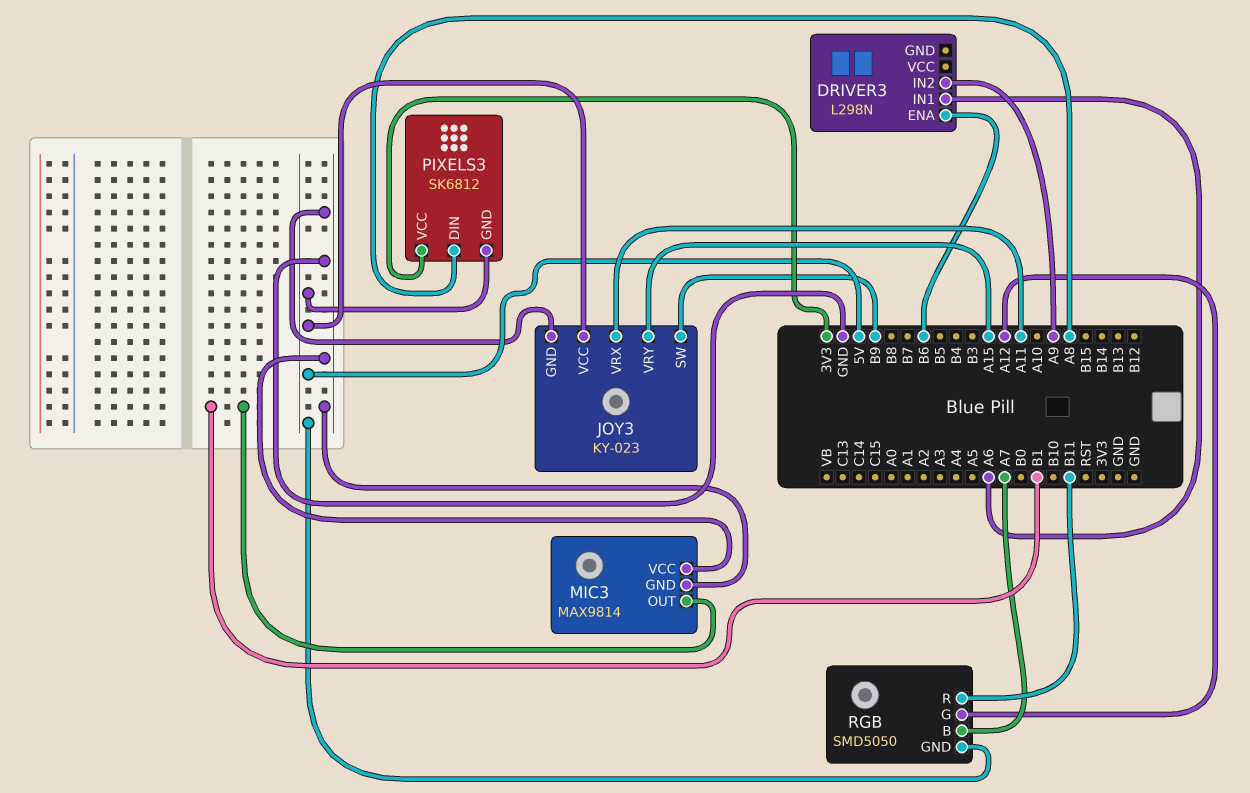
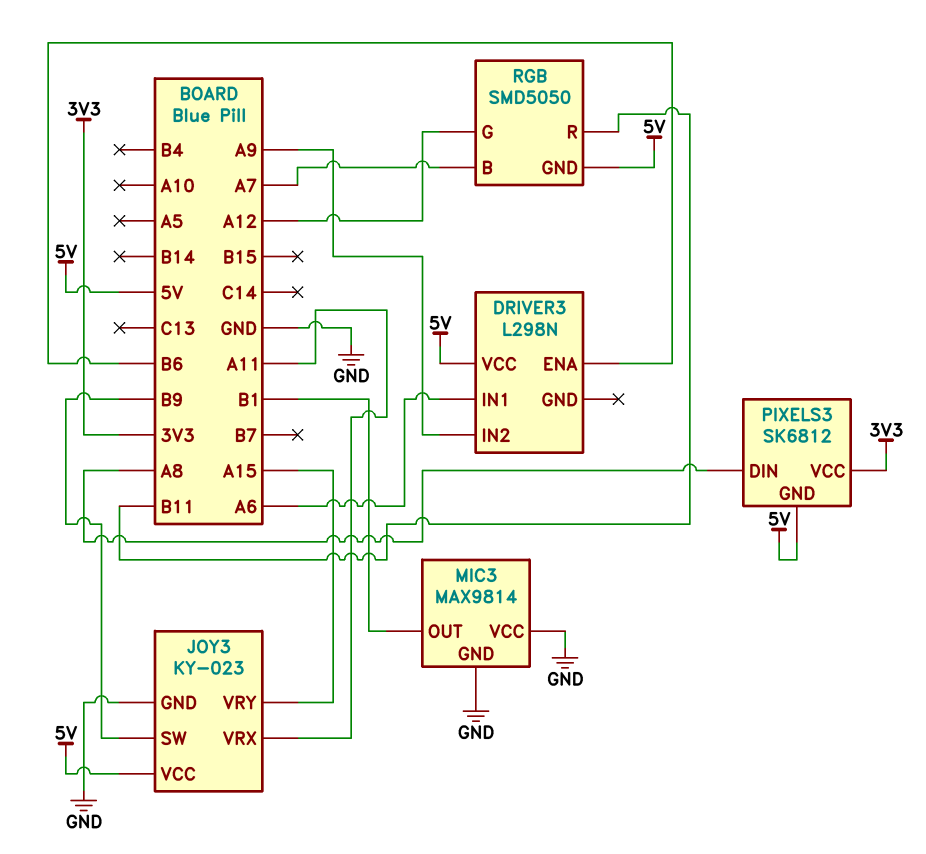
DRIVER3 pin VCC: none -> 5V

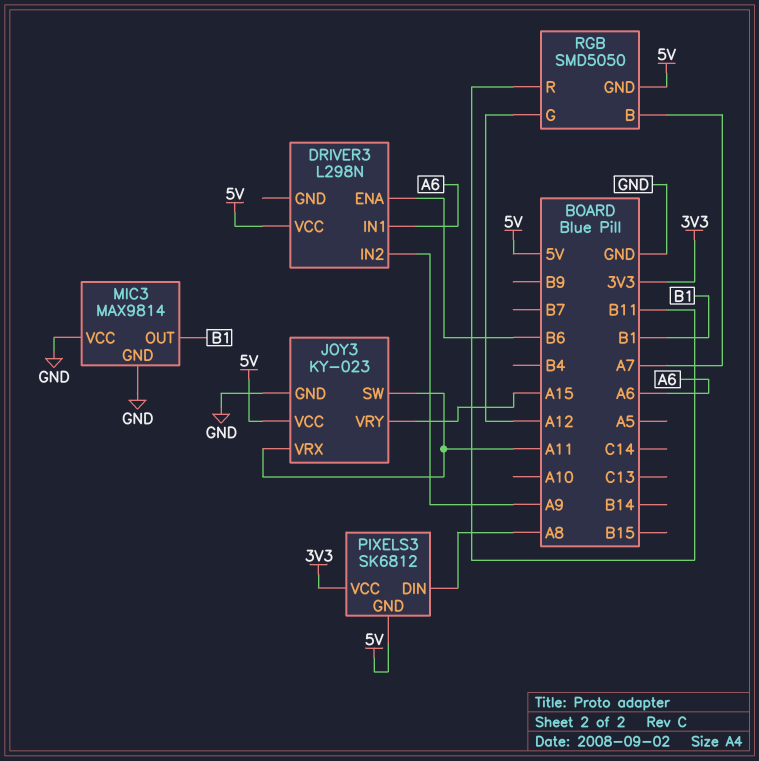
JOY3 pin SW: B9 -> A11

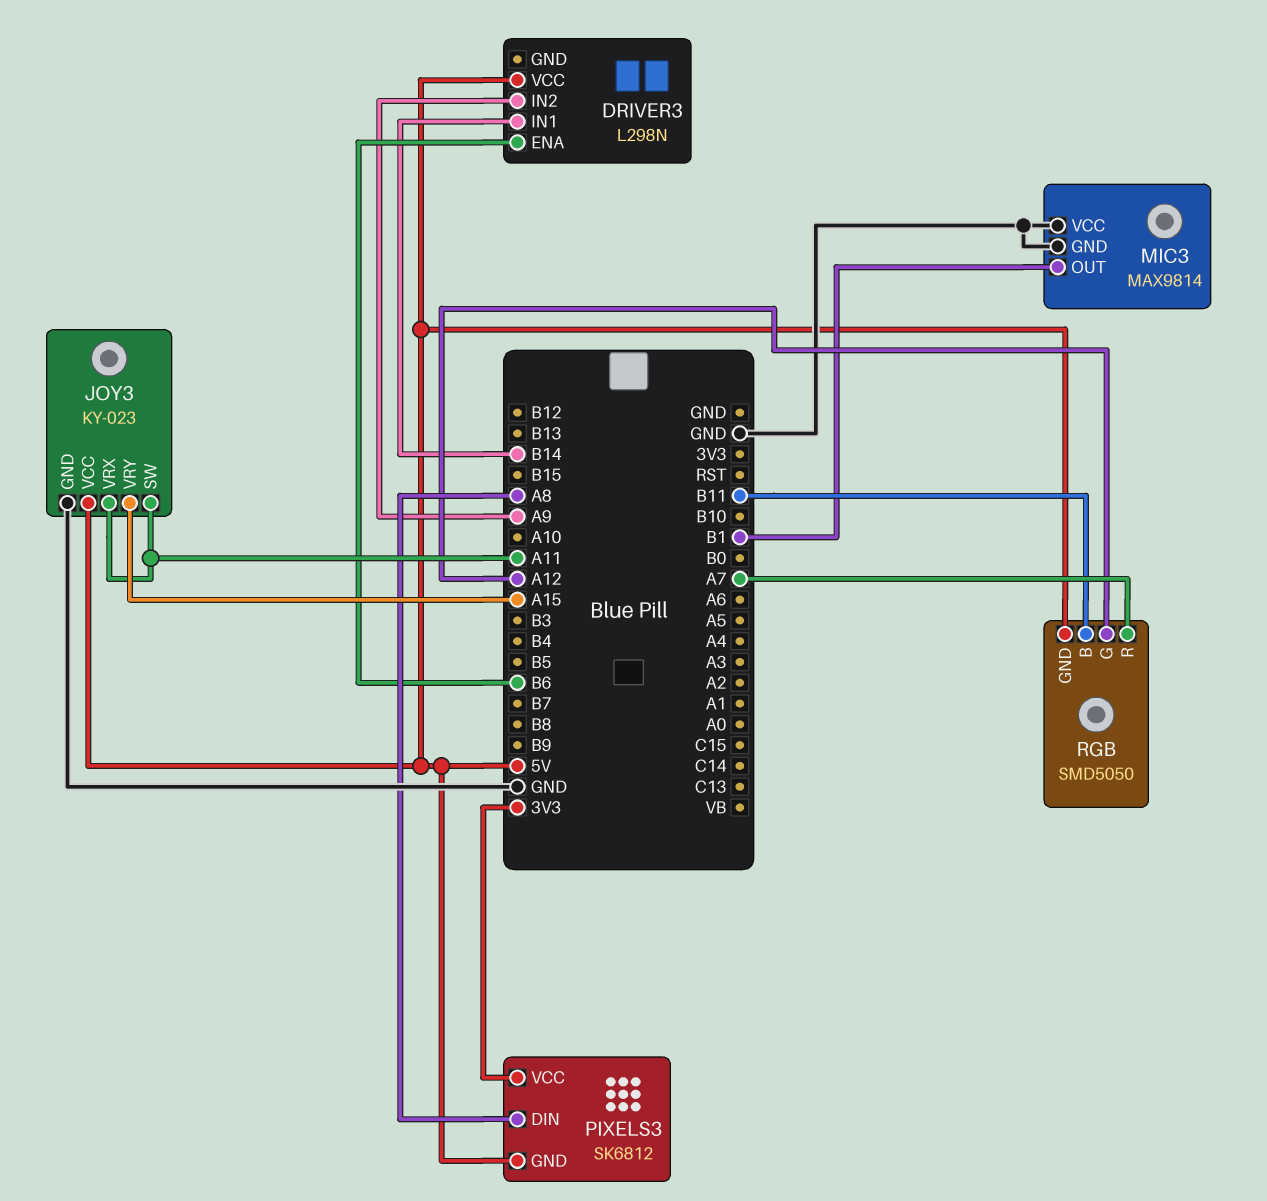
DRIVER3 pin IN1: A6 -> B14
RGB pin B: A7 -> B11
RGB pin R: B11 -> A7

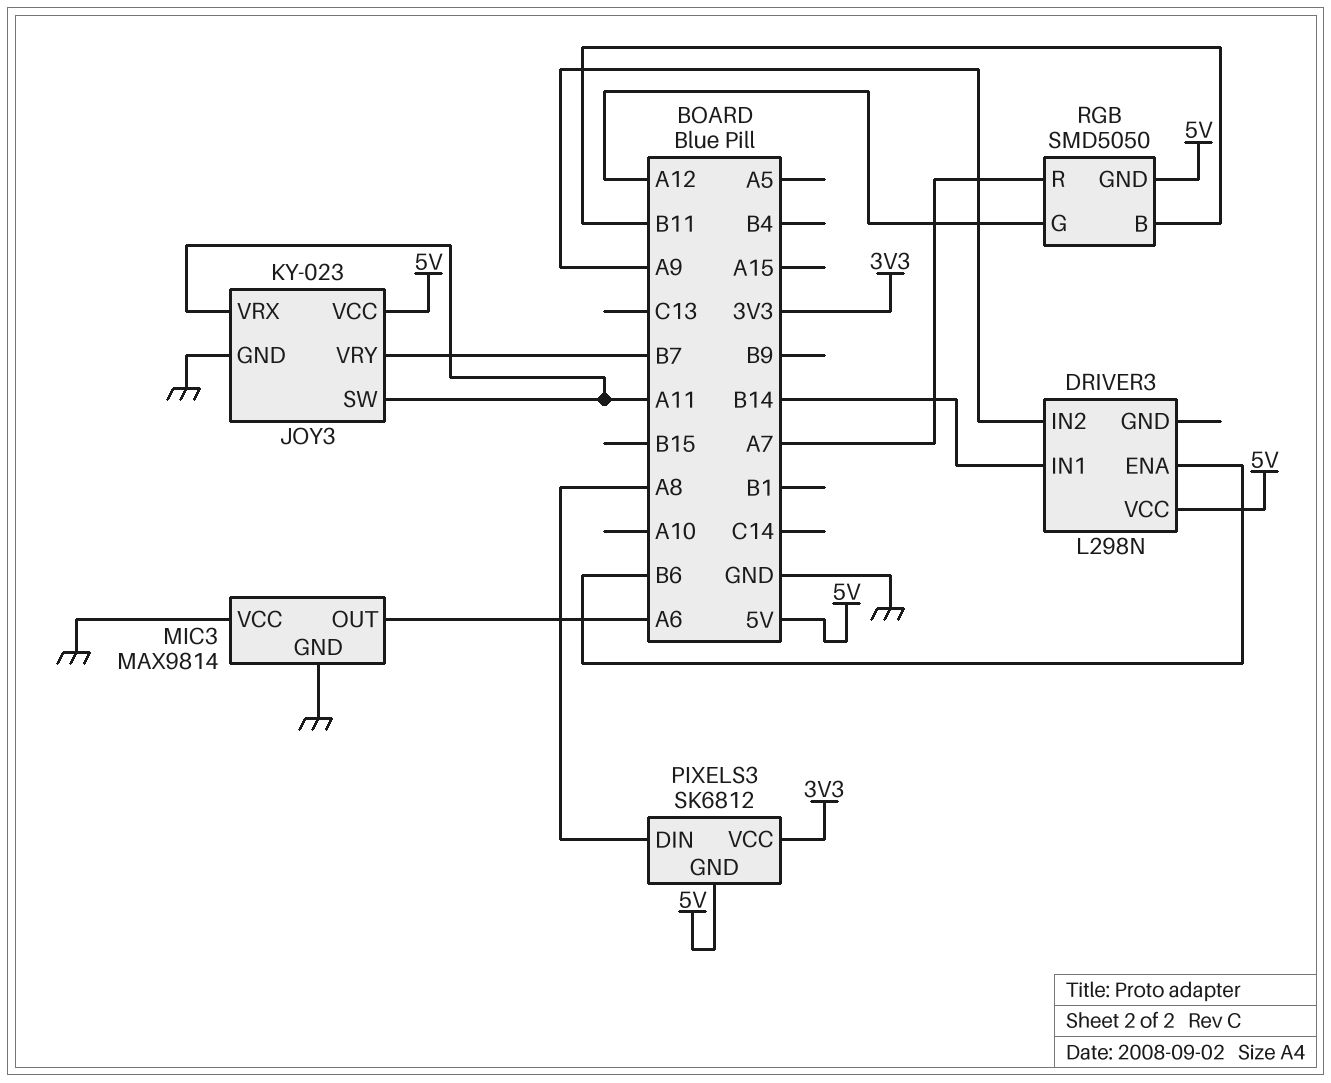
JOY3 pin VRY: A15 -> B7
MIC3 pin OUT: B1 -> A6

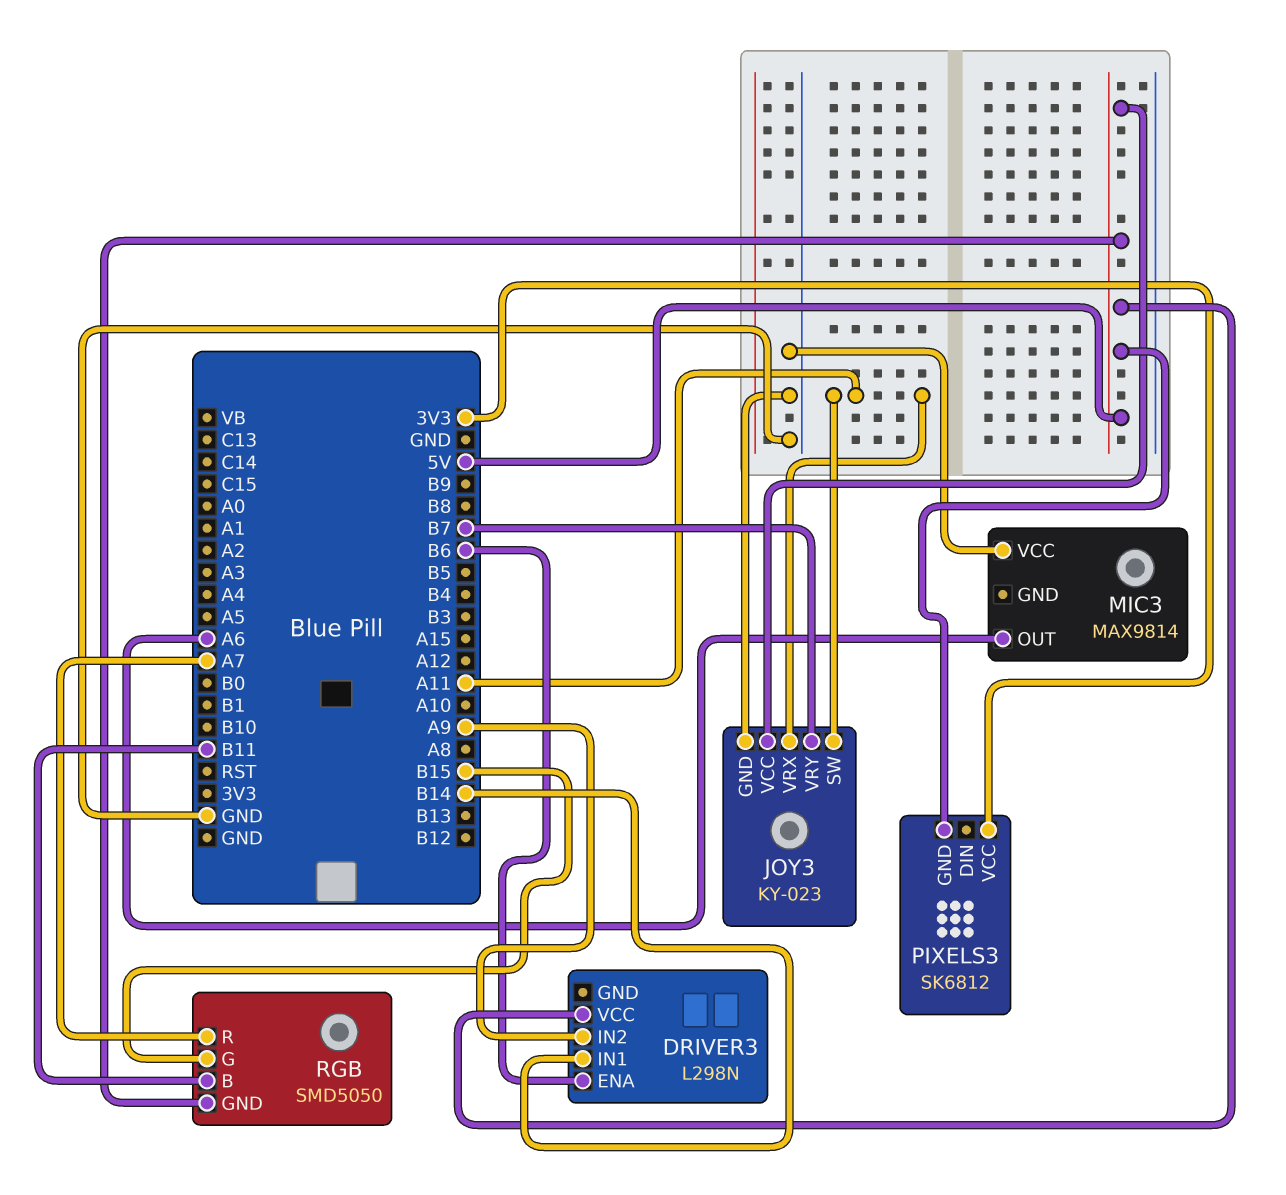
MIC3 pin GND: GND -> none
PIXELS3 pin DIN: A8 -> none
RGB pin G: A12 -> B15

